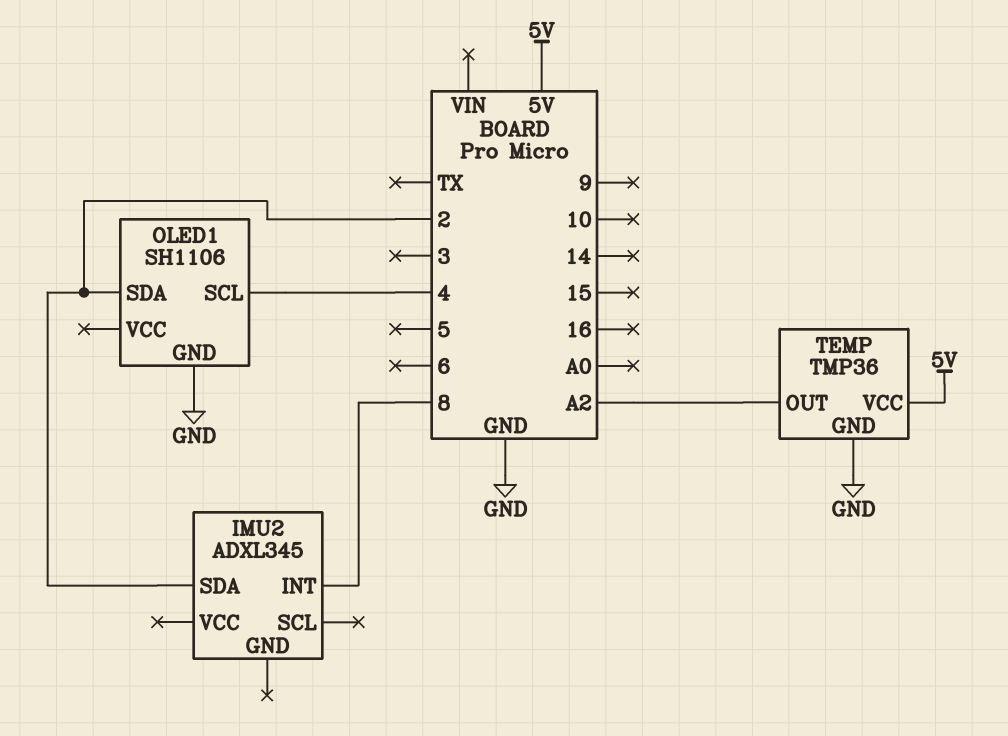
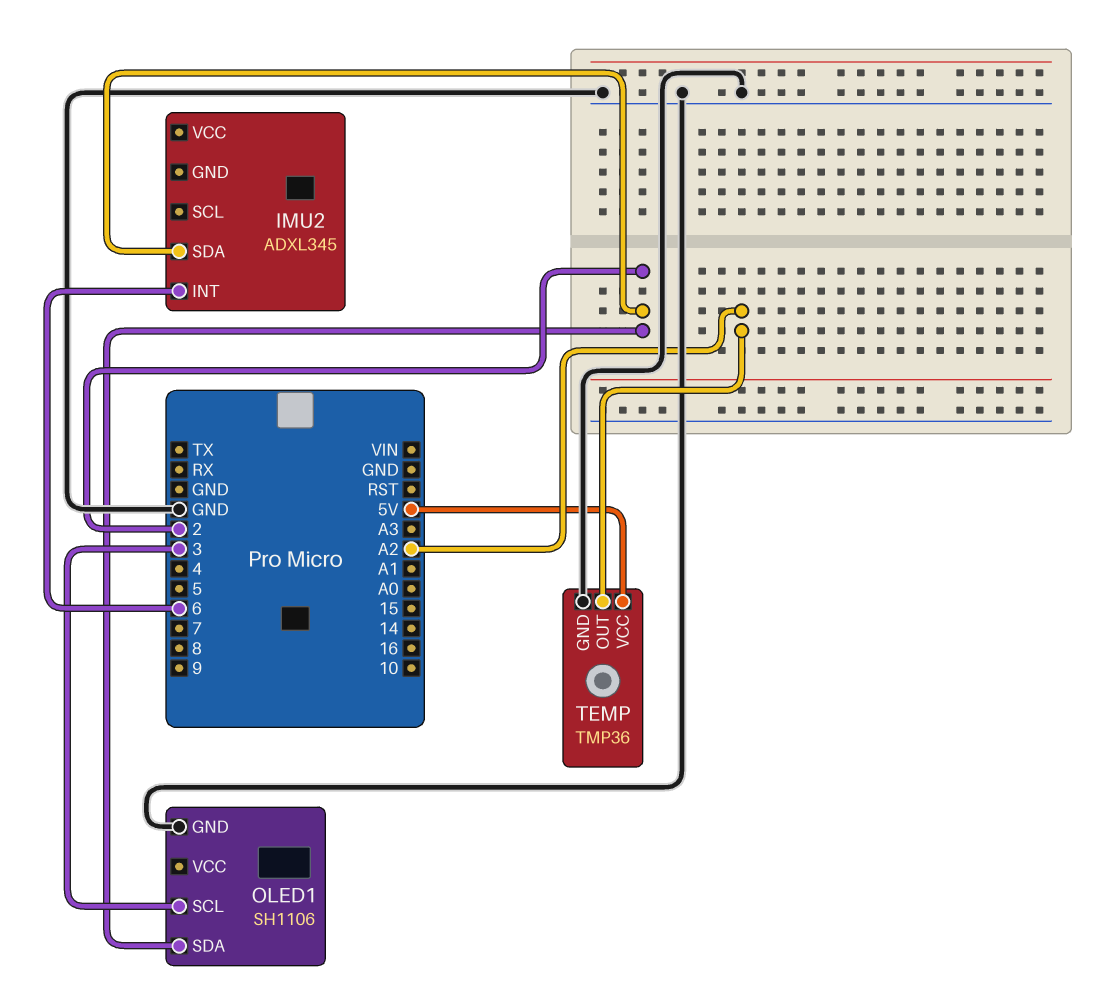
IMU2 pin INT: 8 -> 6
OLED1 pin SCL: 4 -> 3

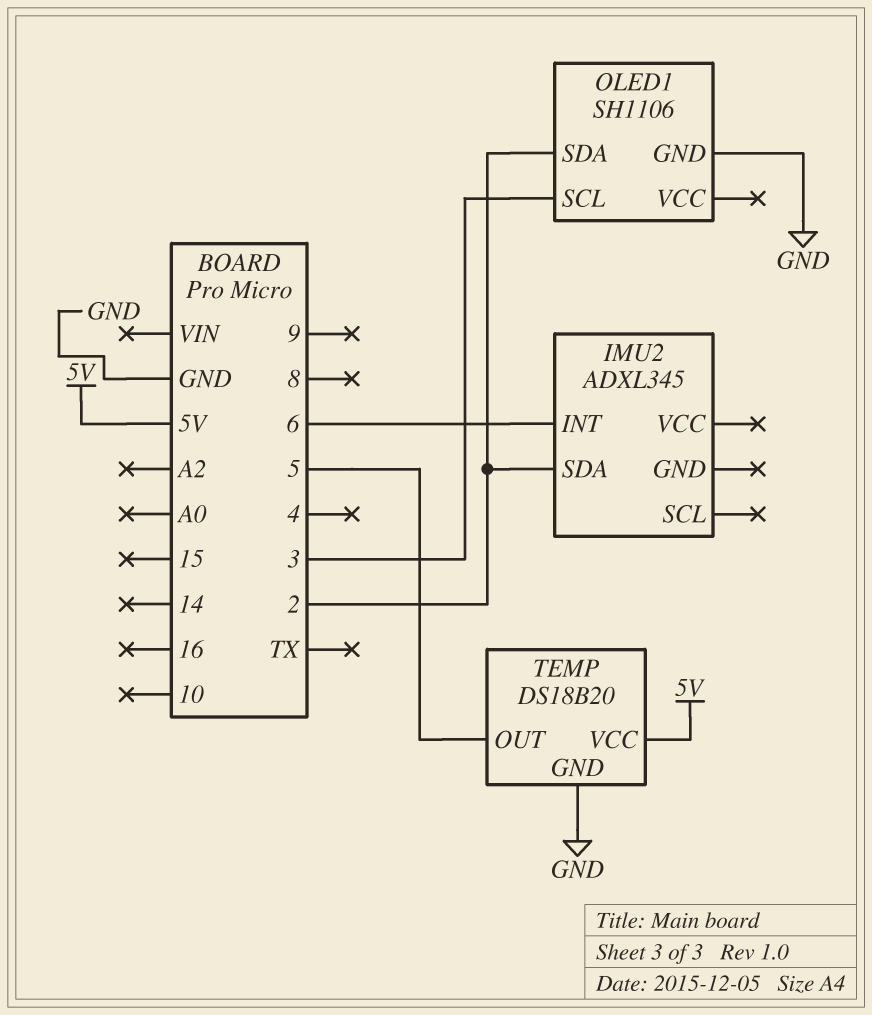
TEMP: TMP36 -> DS18B20
TEMP pin OUT: A2 -> 5

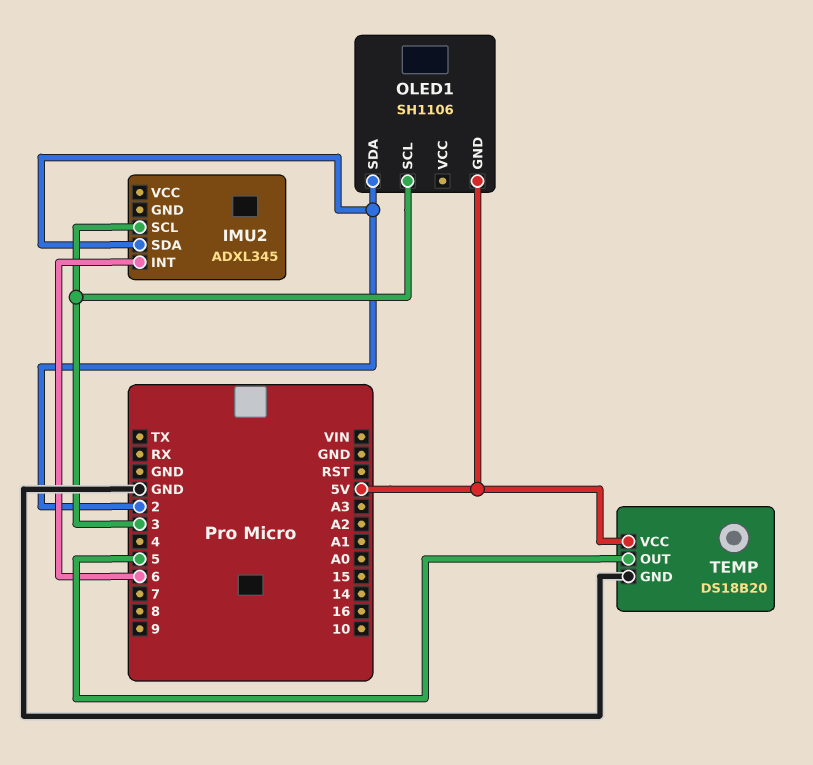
IMU2 pin SCL: none -> 3
OLED1 pin GND: GND -> 5V

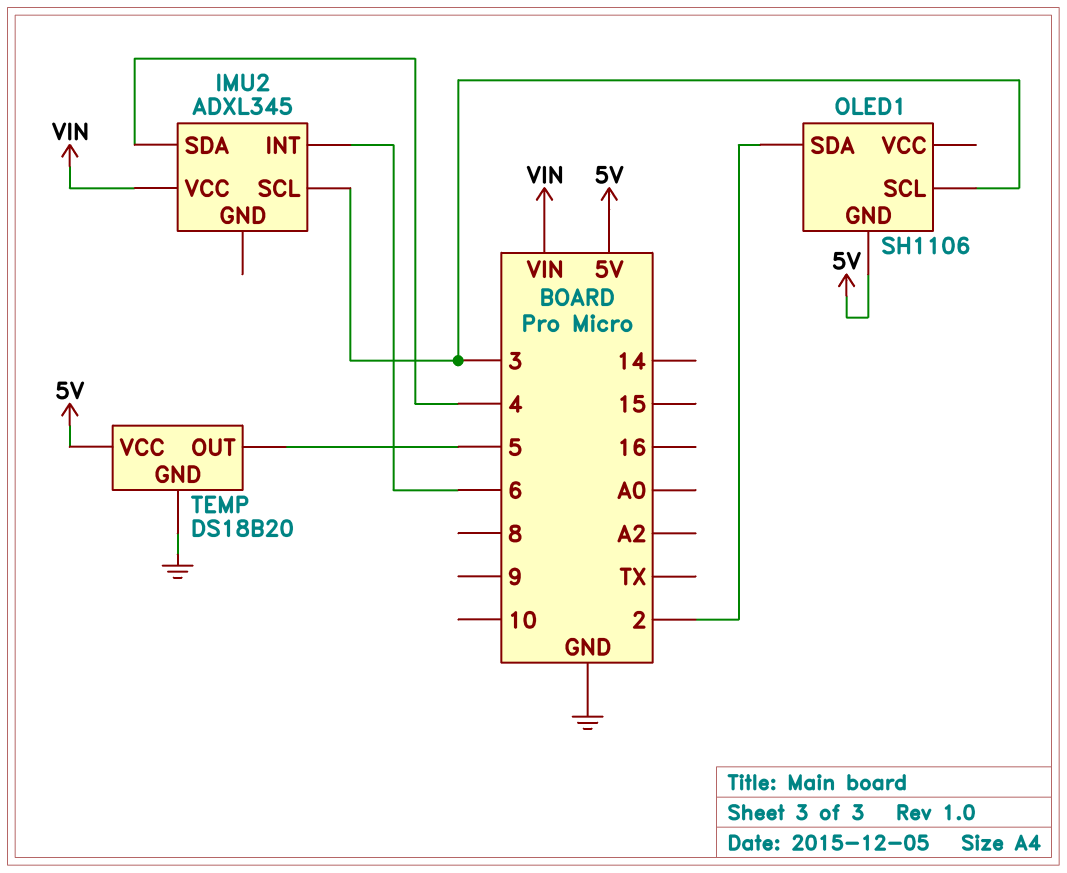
IMU2 pin SDA: 2 -> 4
IMU2 pin VCC: none -> VIN

